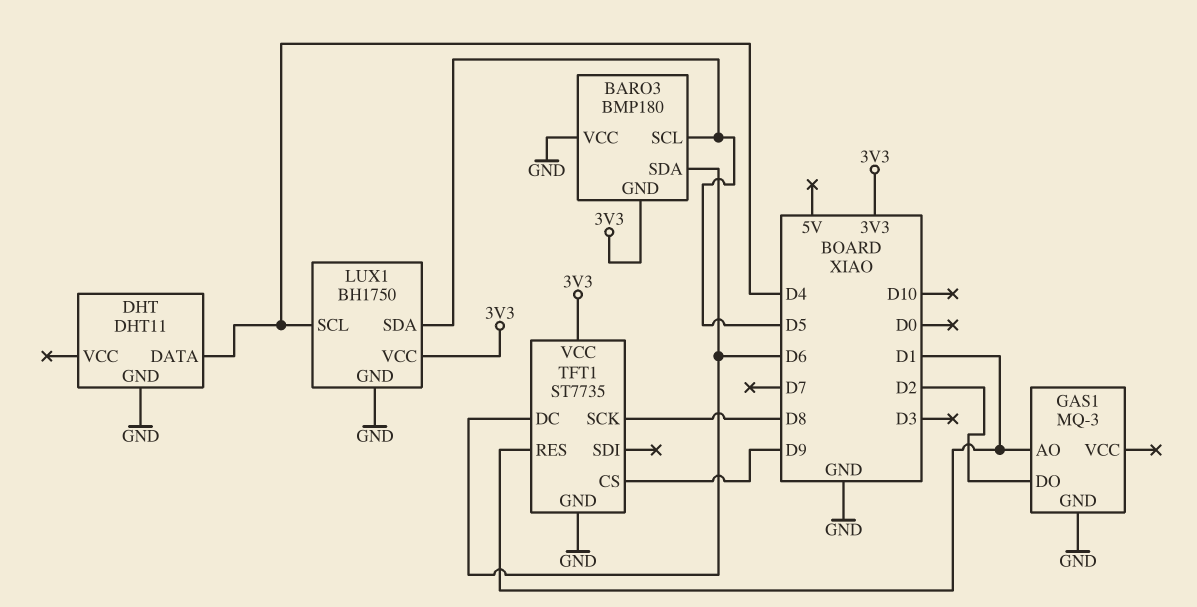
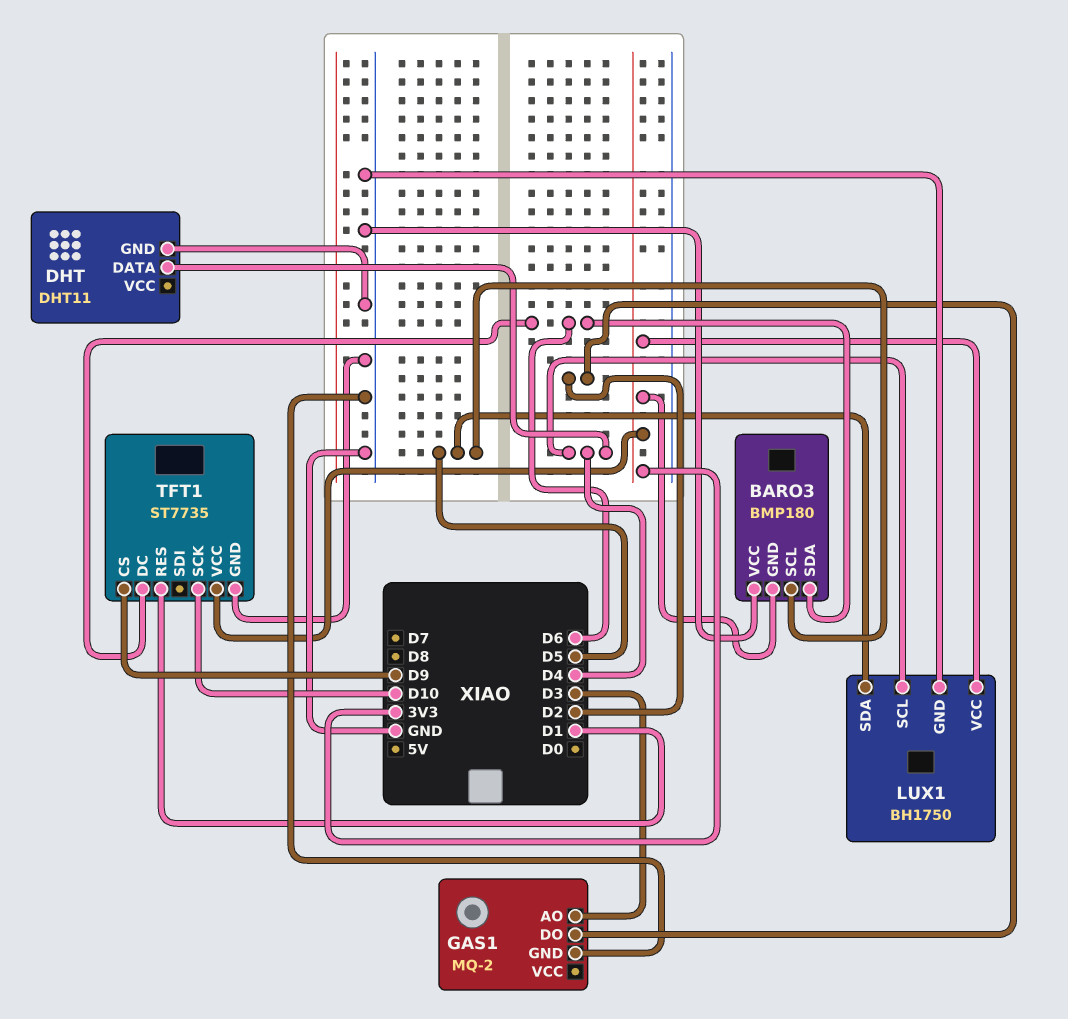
GAS1: MQ-3 -> MQ-2
GAS1 pin AO: D1 -> D3
TFT1 pin SCK: D8 -> D10

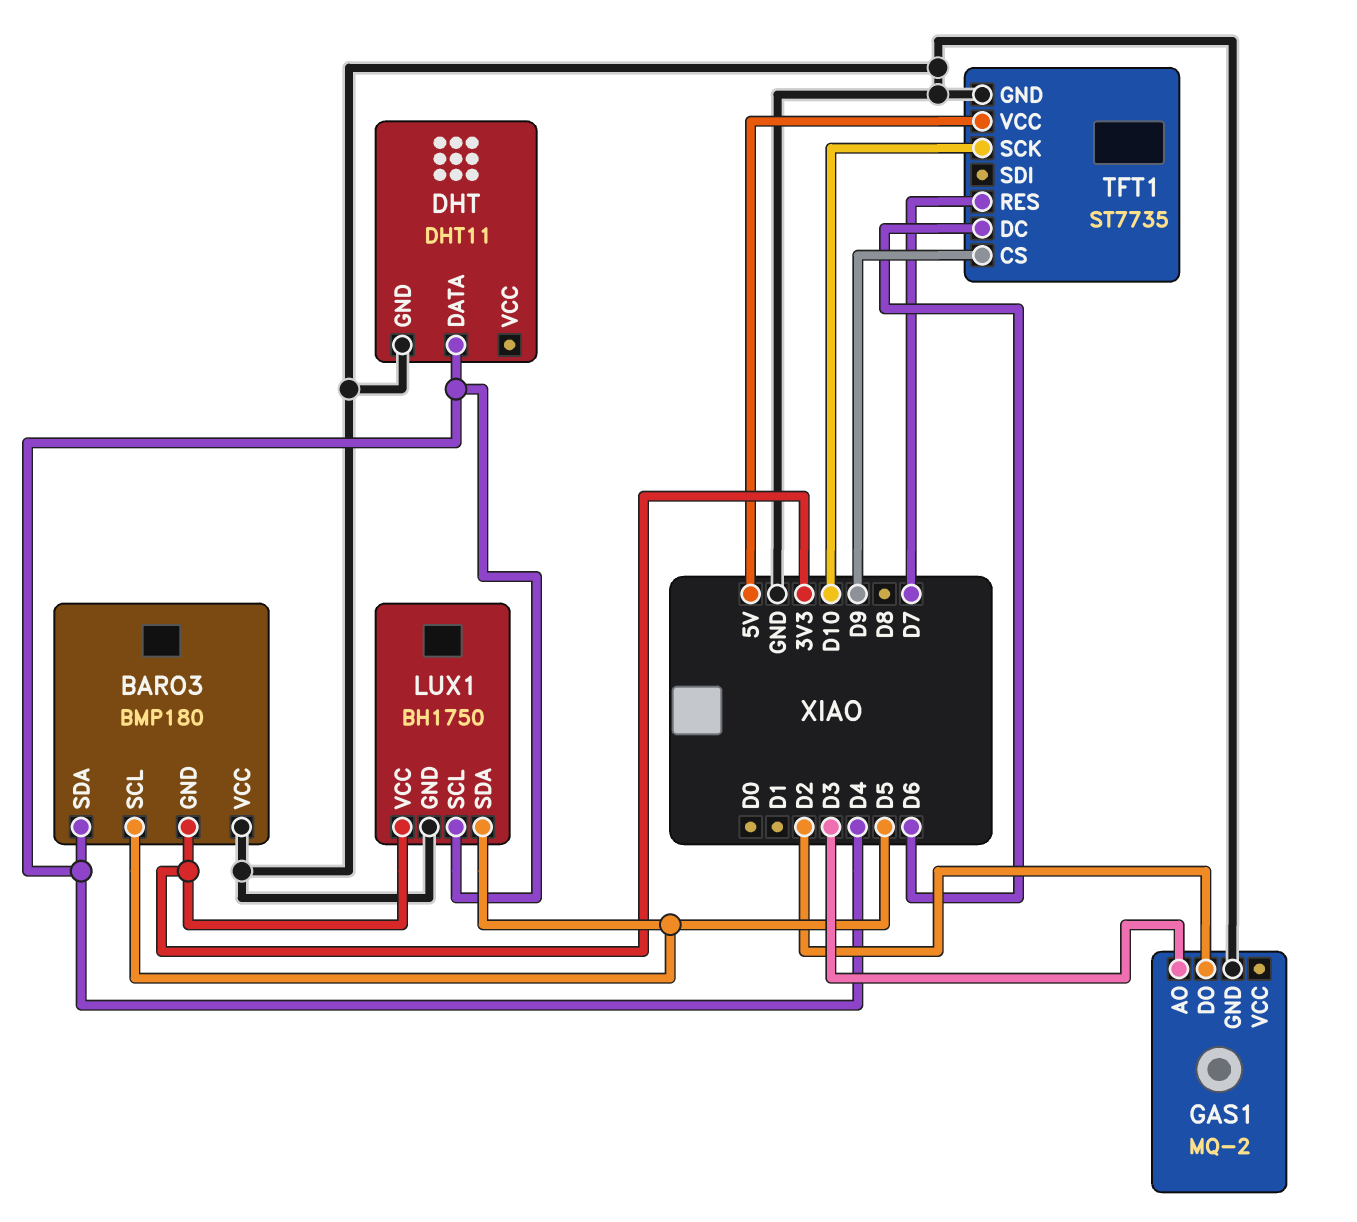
BARO3 pin SDA: D6 -> D4
TFT1 pin RES: D1 -> D7
TFT1 pin VCC: 3V3 -> 5V

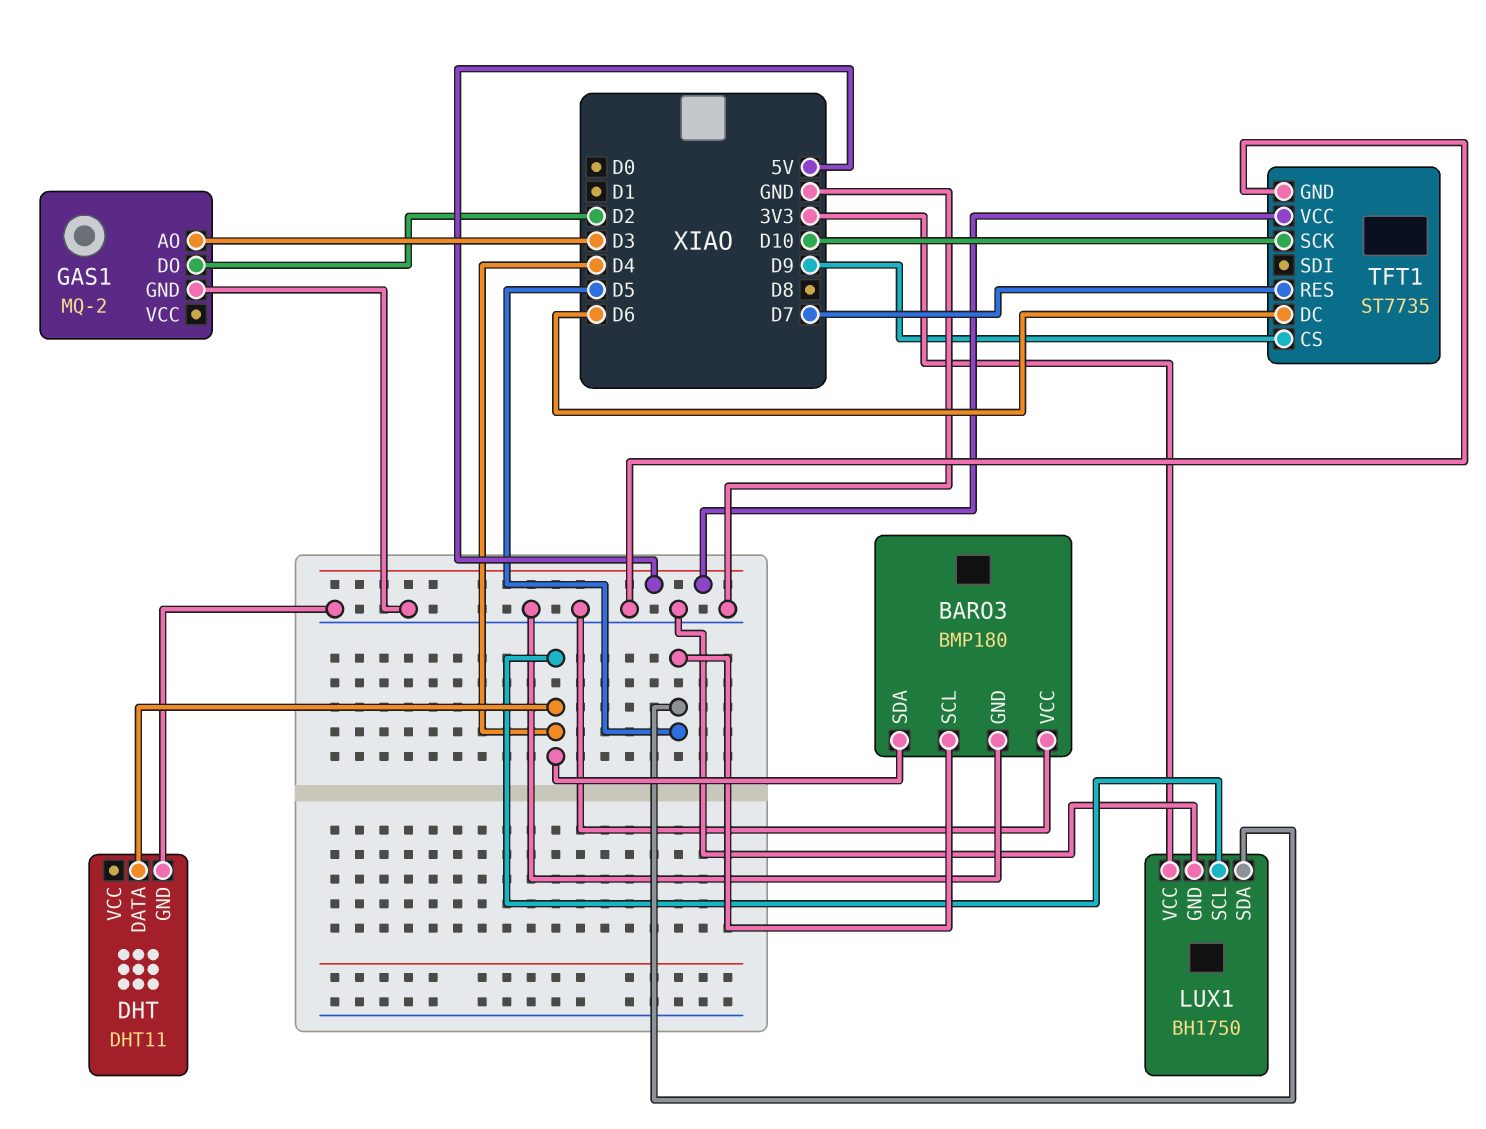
BARO3 pin GND: 3V3 -> GND

